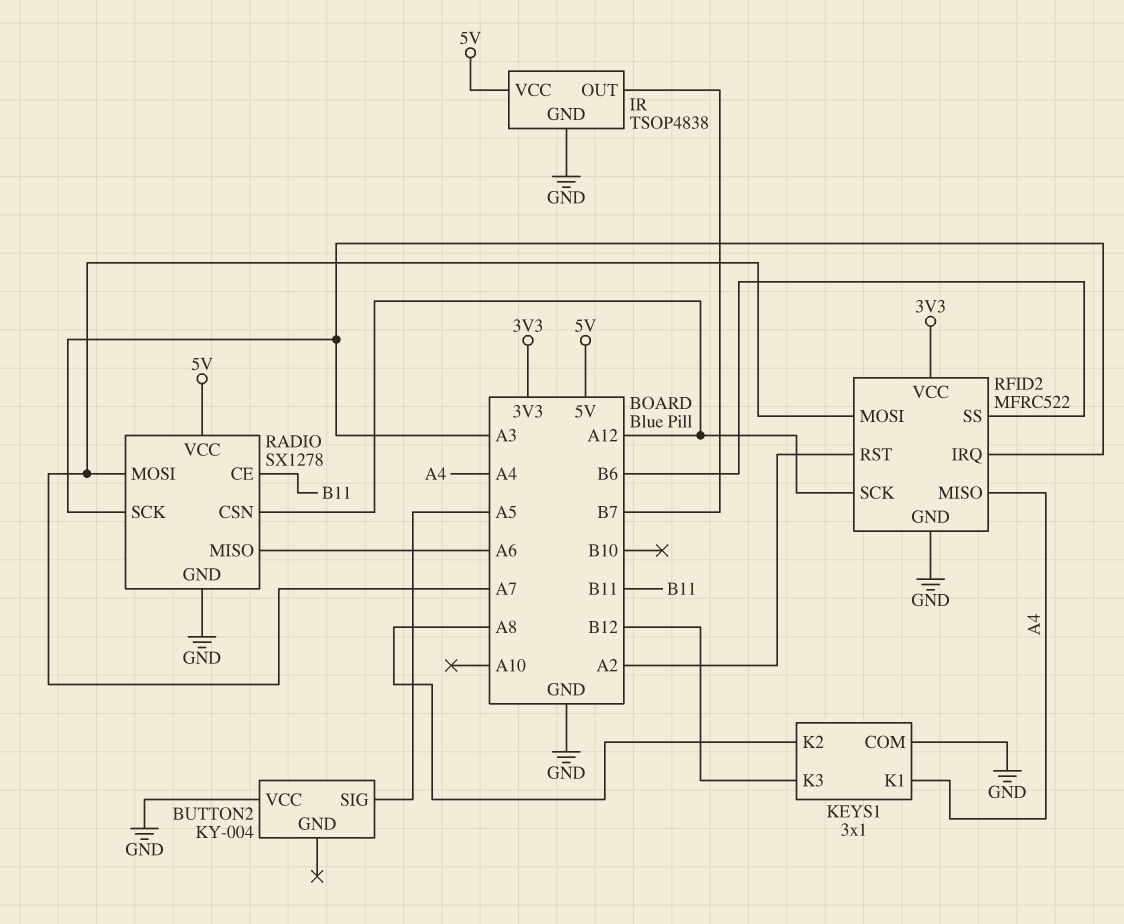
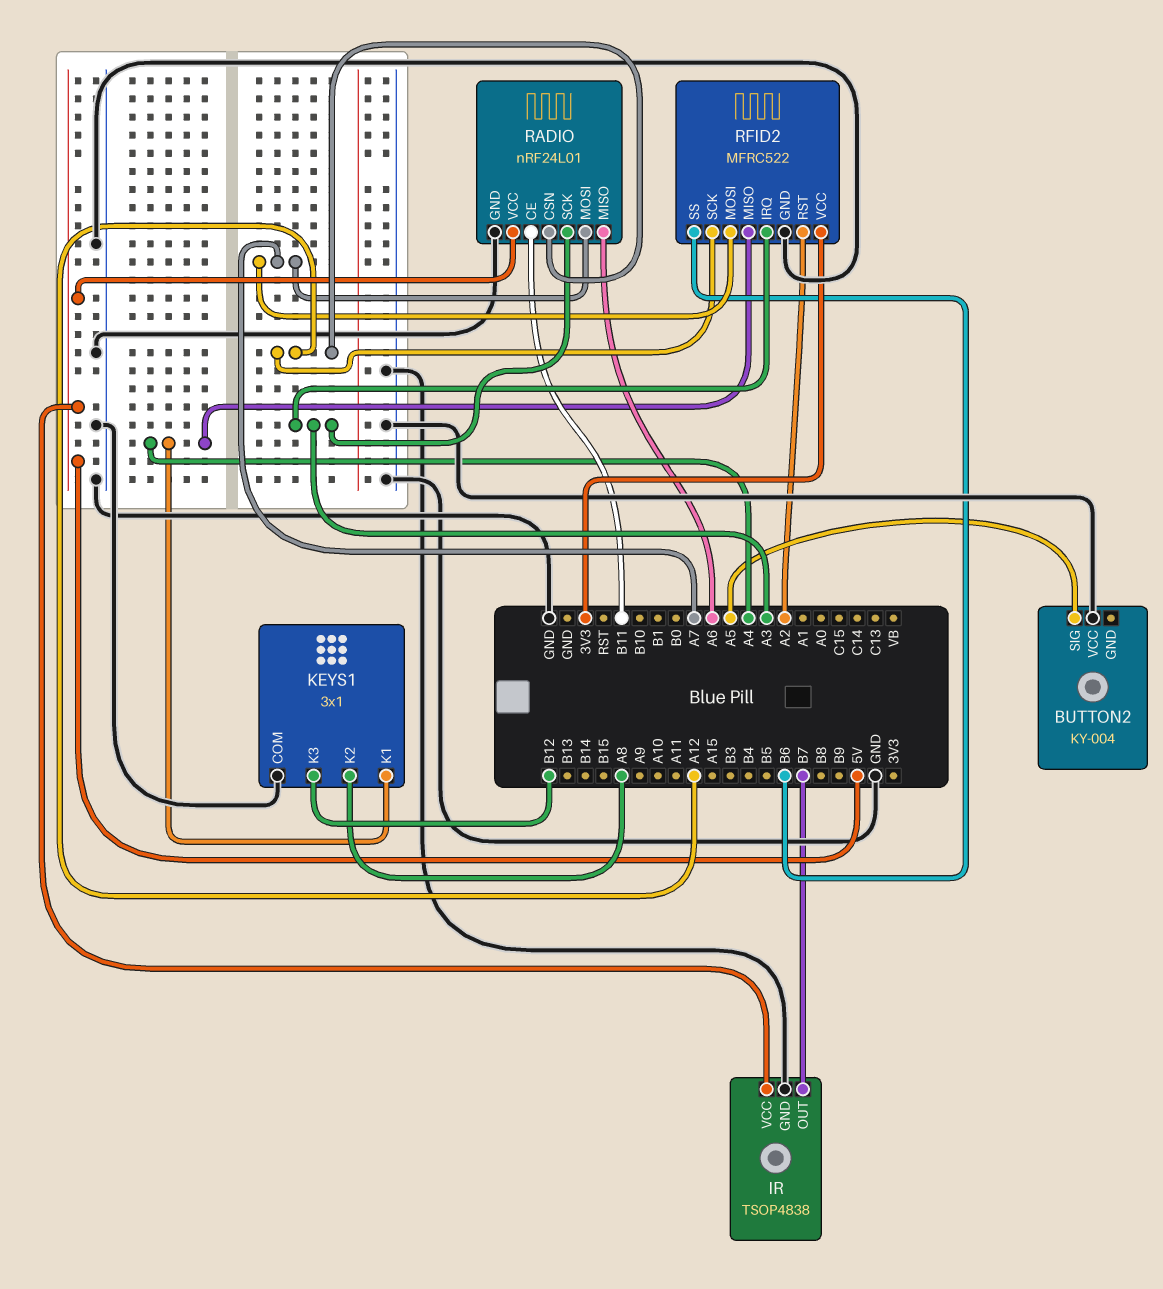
RADIO: SX1278 -> nRF24L01

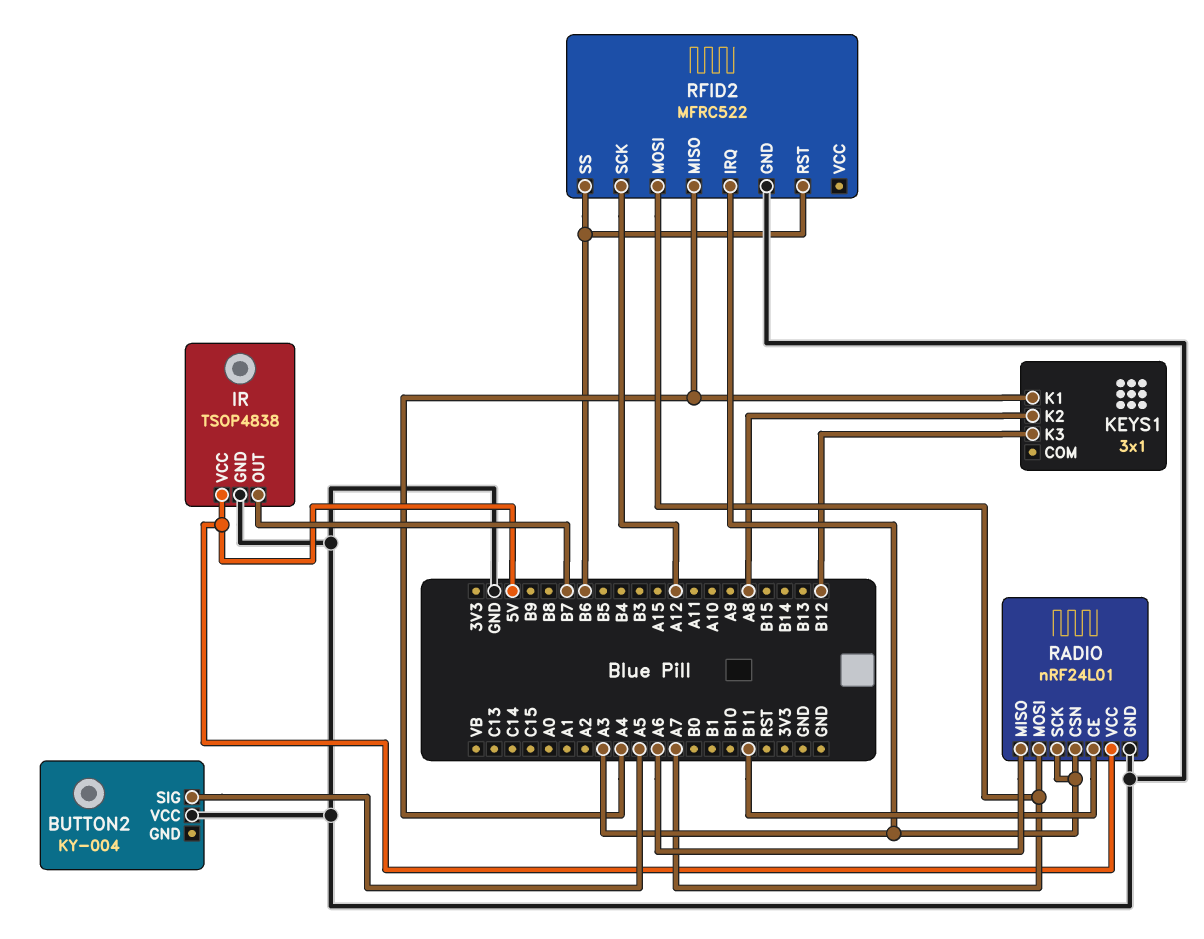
KEYS1 pin COM: GND -> none
RADIO pin CSN: A12 -> A3
RFID2 pin RST: A2 -> B6
RFID2 pin VCC: 3V3 -> none

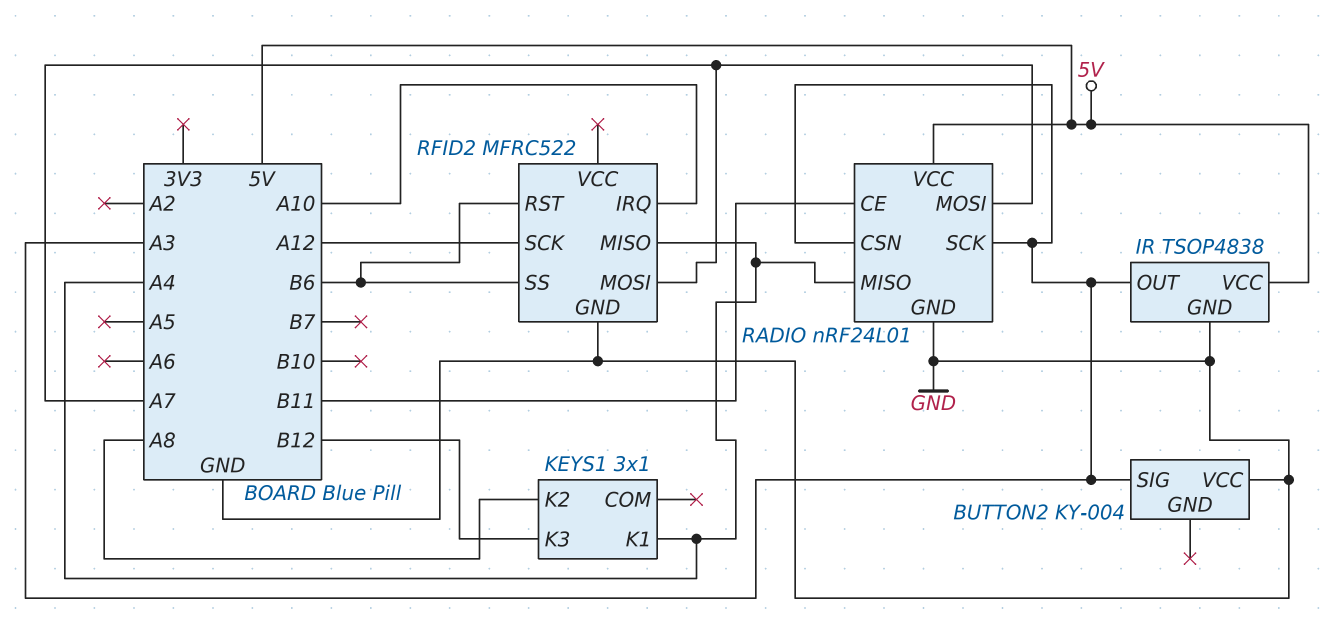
BUTTON2 pin SIG: A5 -> A3
IR pin OUT: B7 -> A3
RADIO pin MISO: A6 -> A4
RFID2 pin IRQ: A3 -> A10

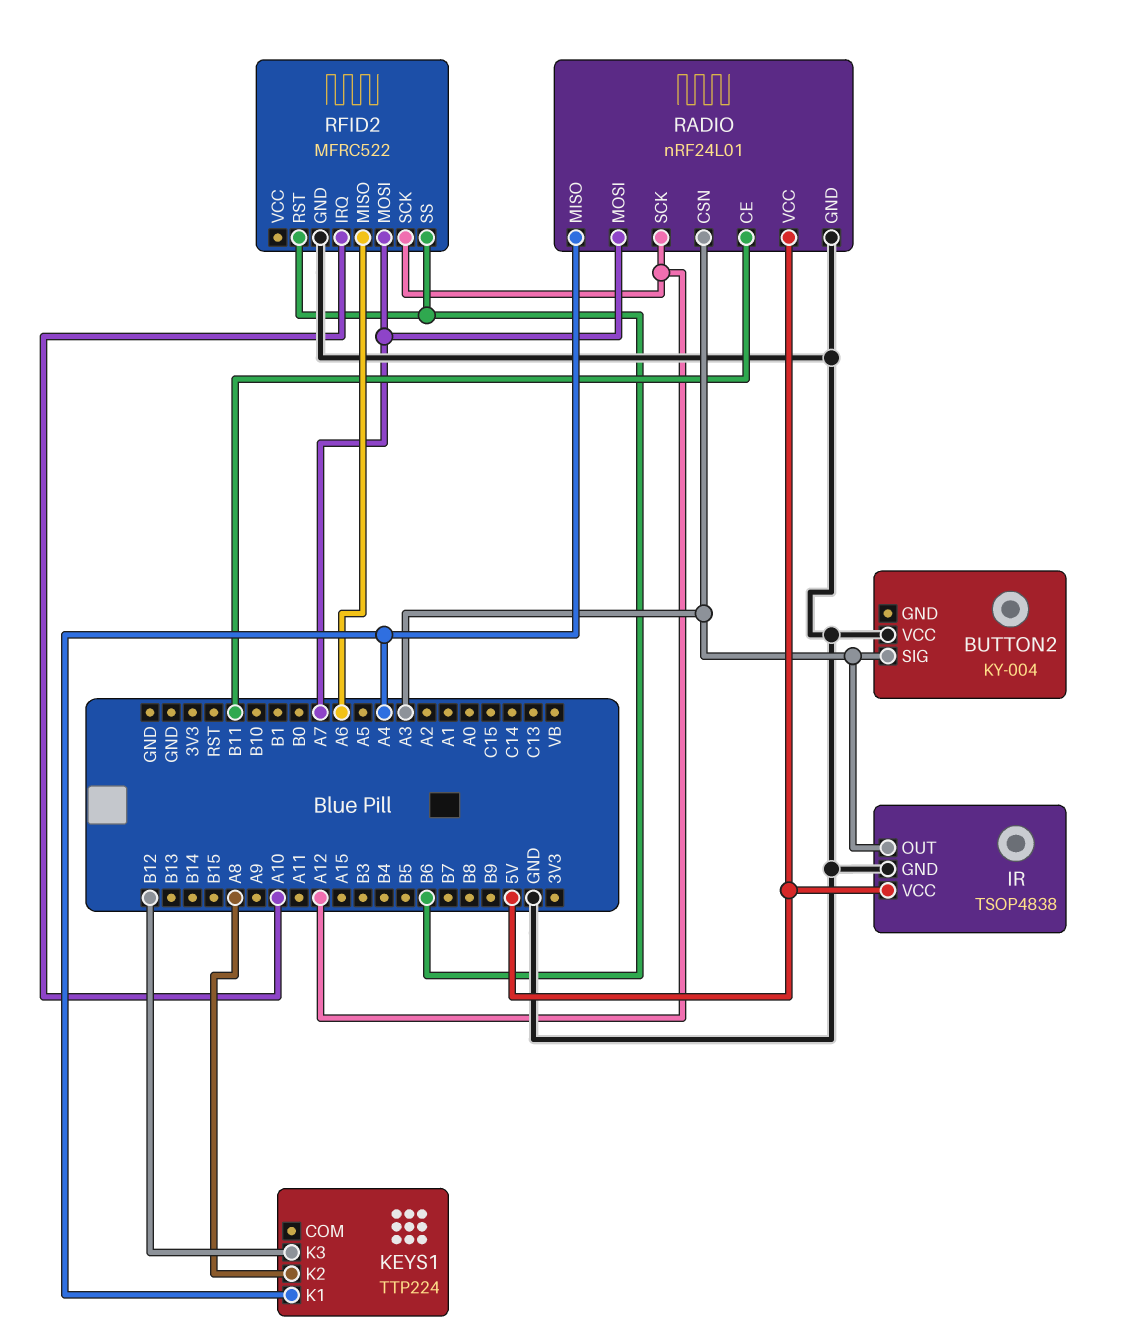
KEYS1: 3x1 -> TTP224
RADIO pin SCK: A3 -> A12
RFID2 pin MISO: A4 -> A6

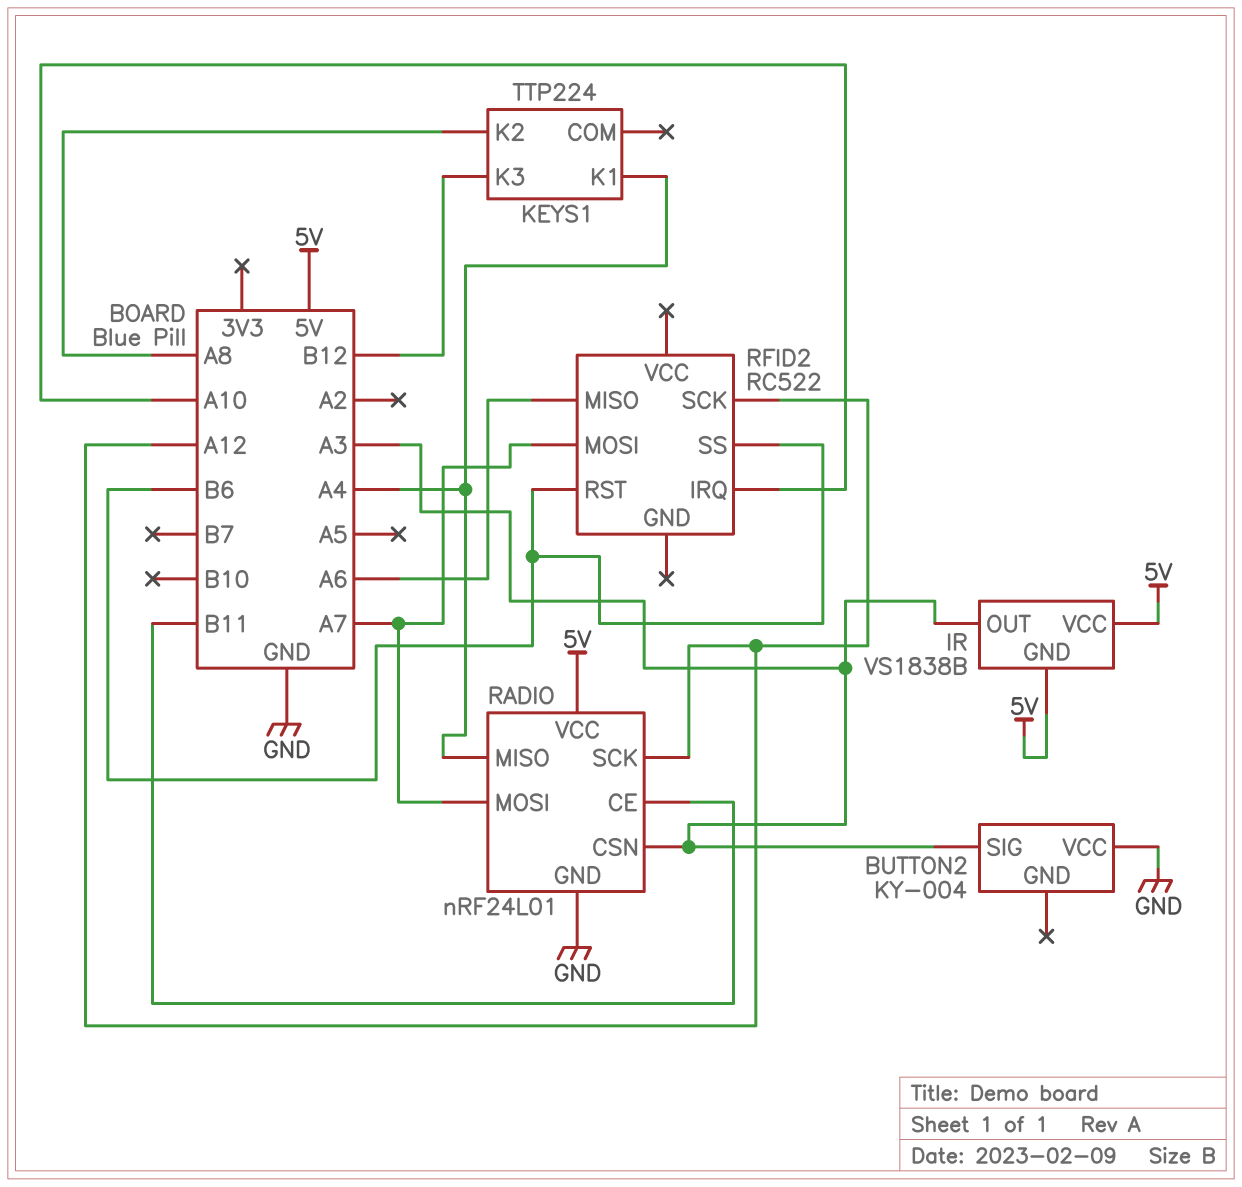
IR: TSOP4838 -> VS1838B
IR pin GND: GND -> 5V
RFID2: MFRC522 -> RC522
RFID2 pin GND: GND -> none

